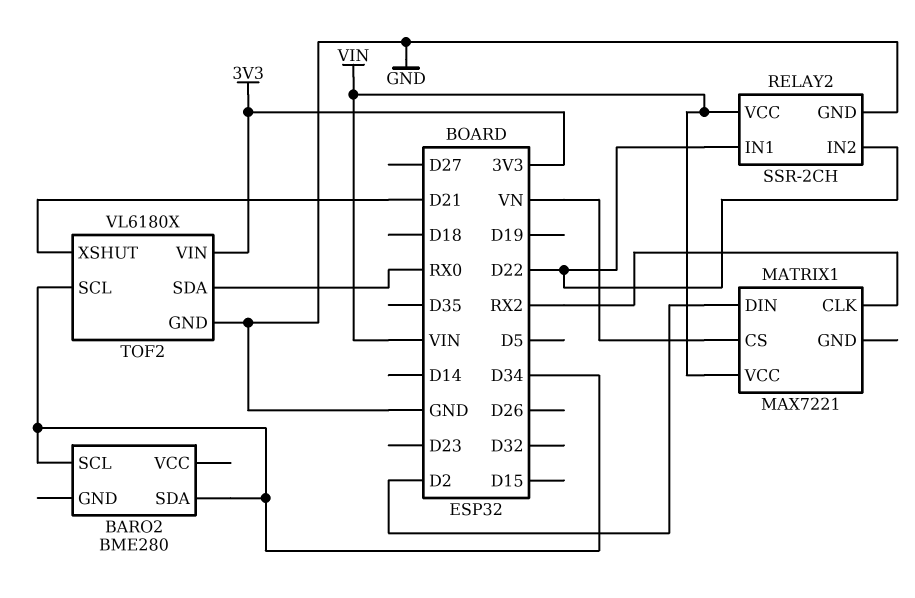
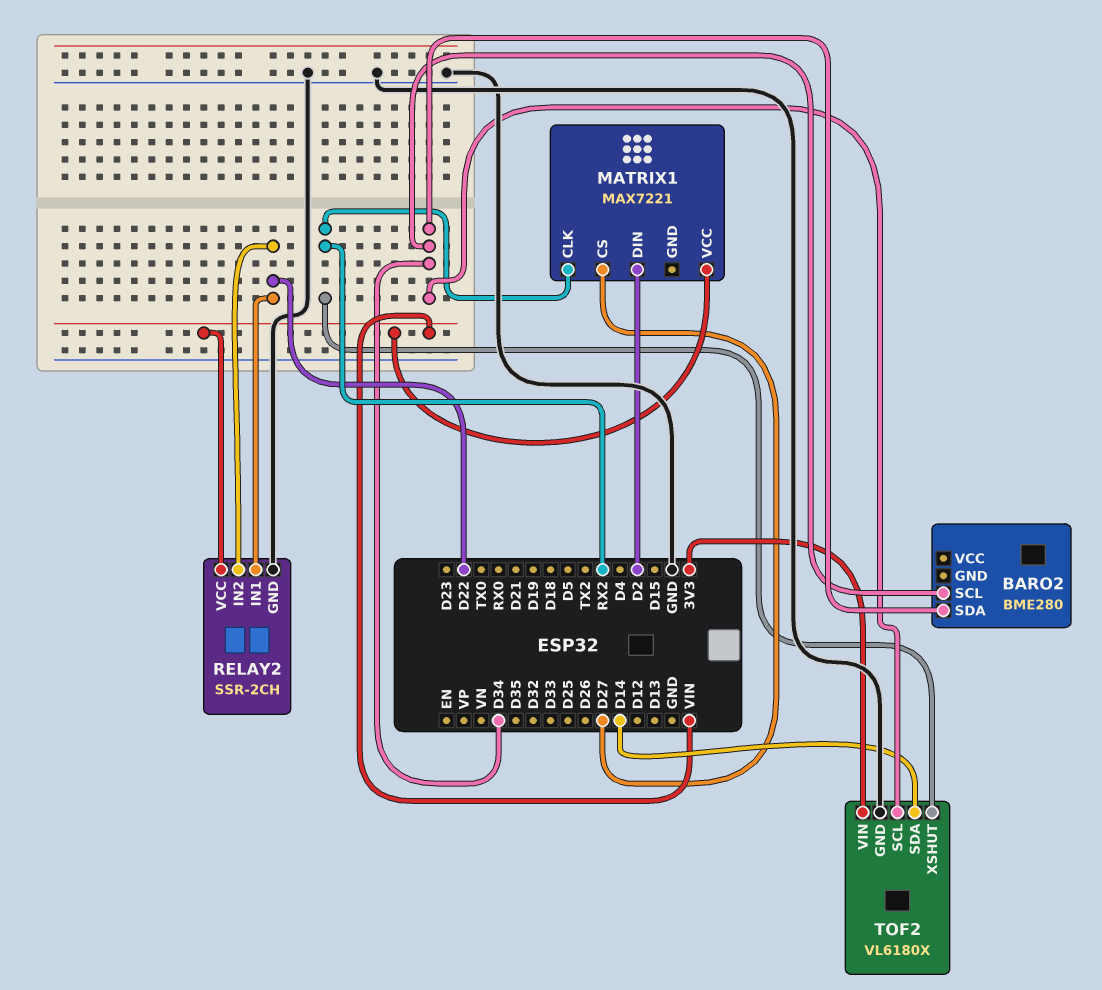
MATRIX1 pin CS: VN -> D27
TOF2 pin SDA: RX0 -> D14
TOF2 pin XSHUT: D21 -> RX2

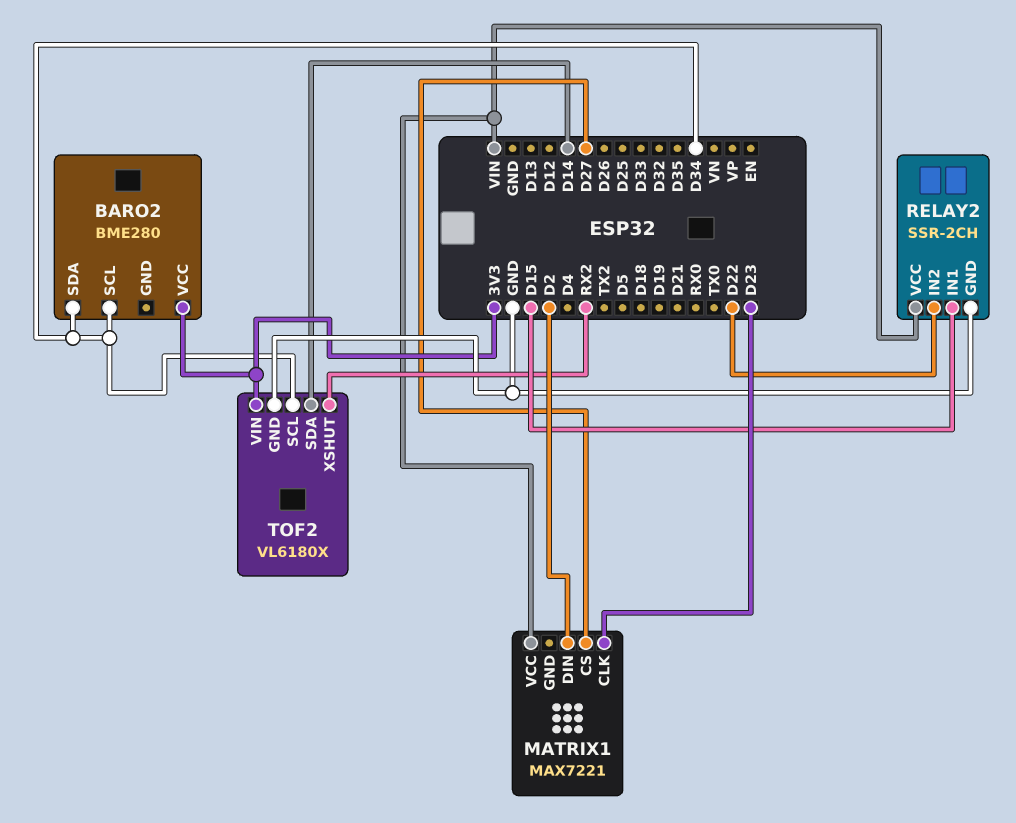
BARO2 pin VCC: none -> 3V3
MATRIX1 pin CLK: RX2 -> D23
RELAY2 pin IN1: D22 -> D15

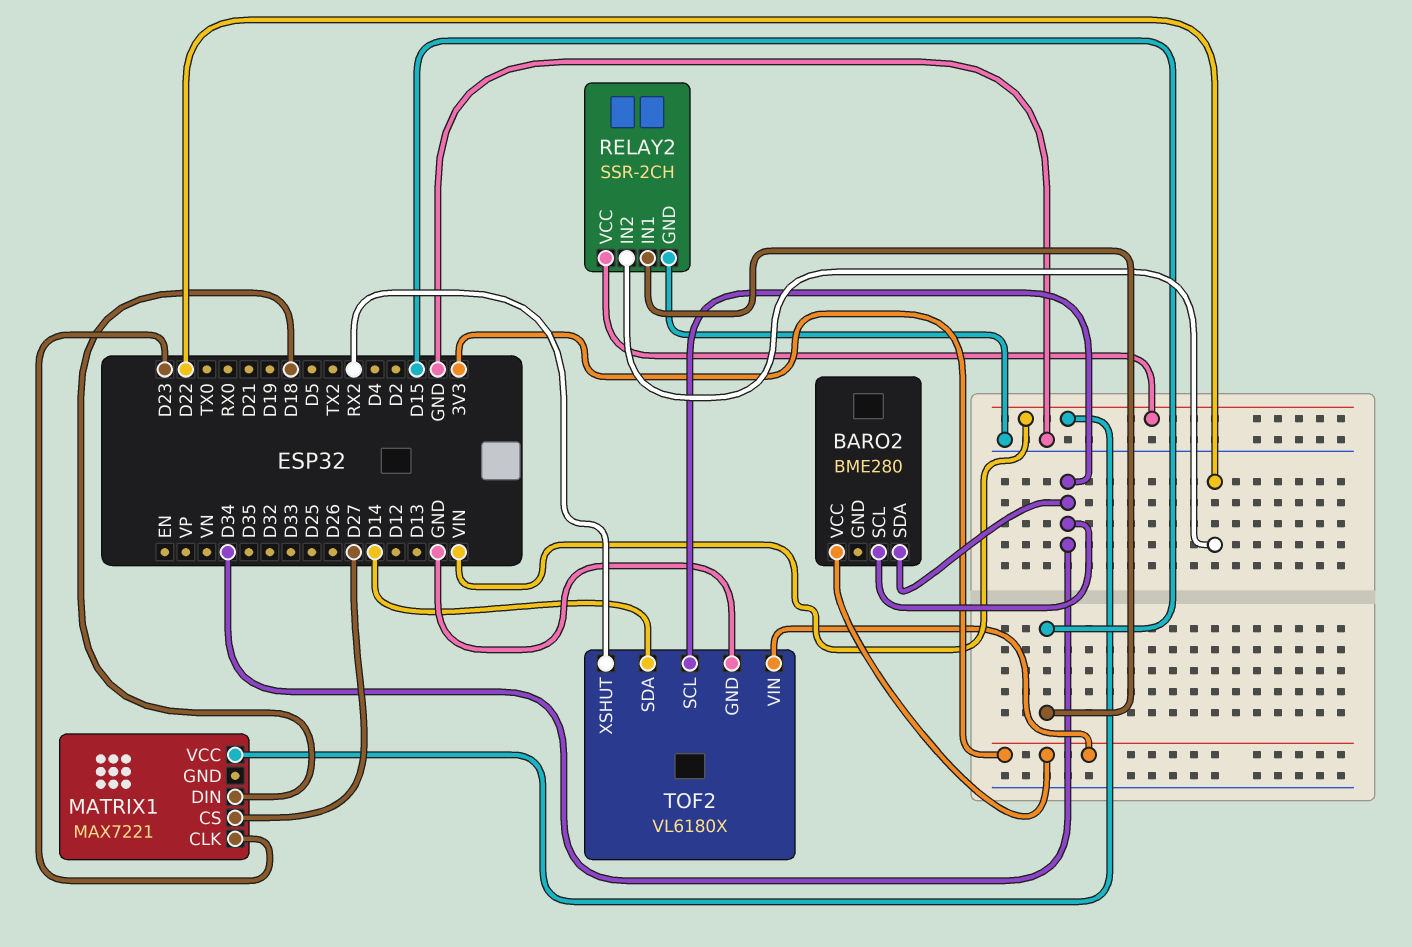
MATRIX1 pin DIN: D2 -> D18

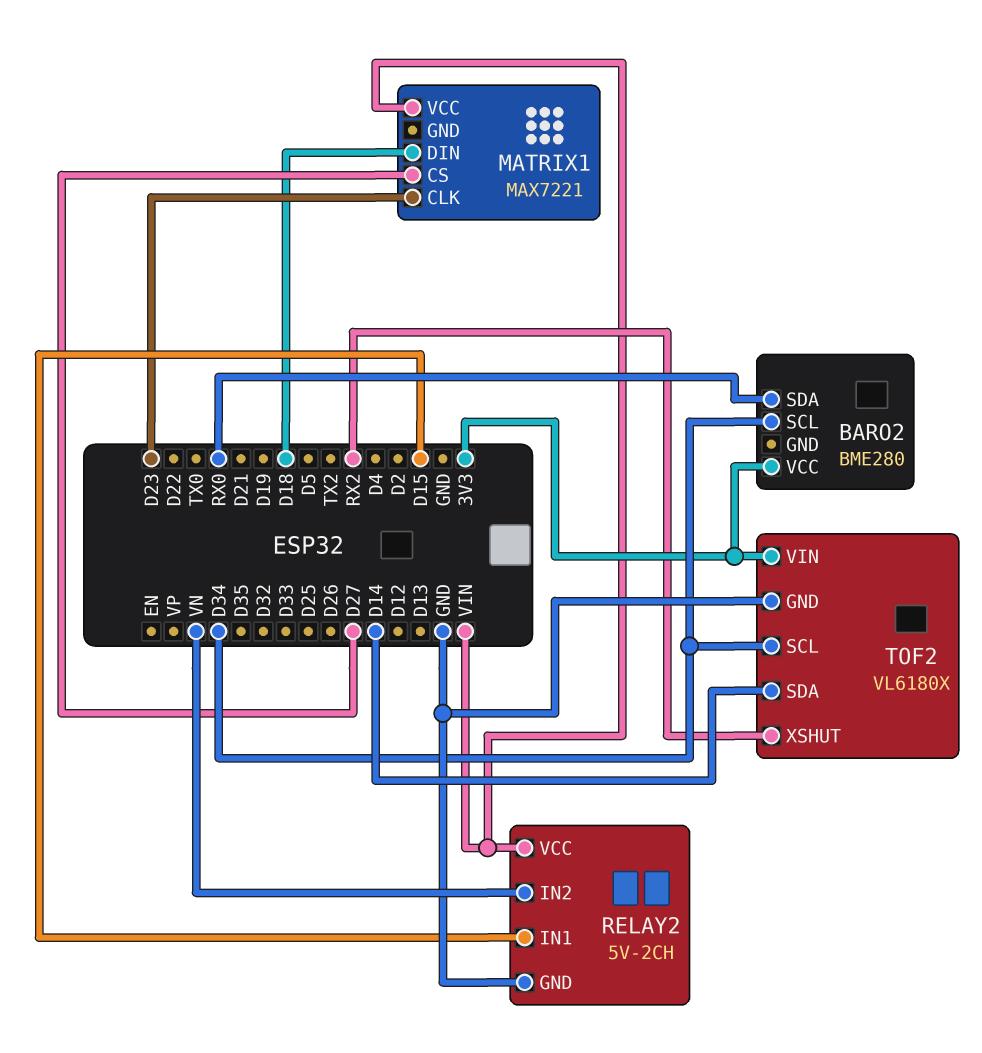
BARO2 pin SDA: D34 -> RX0
RELAY2: SSR-2CH -> 5V-2CH
RELAY2 pin IN2: D22 -> VN

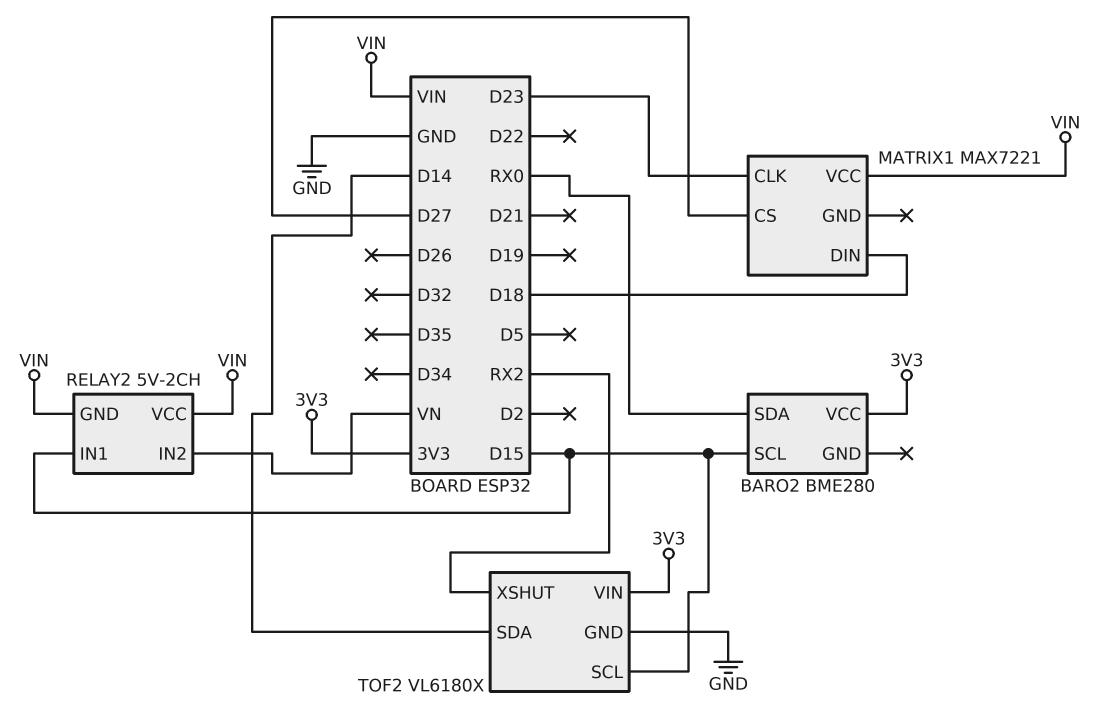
BARO2 pin SCL: D34 -> D15
RELAY2 pin GND: GND -> VIN
TOF2 pin SCL: D34 -> D15

